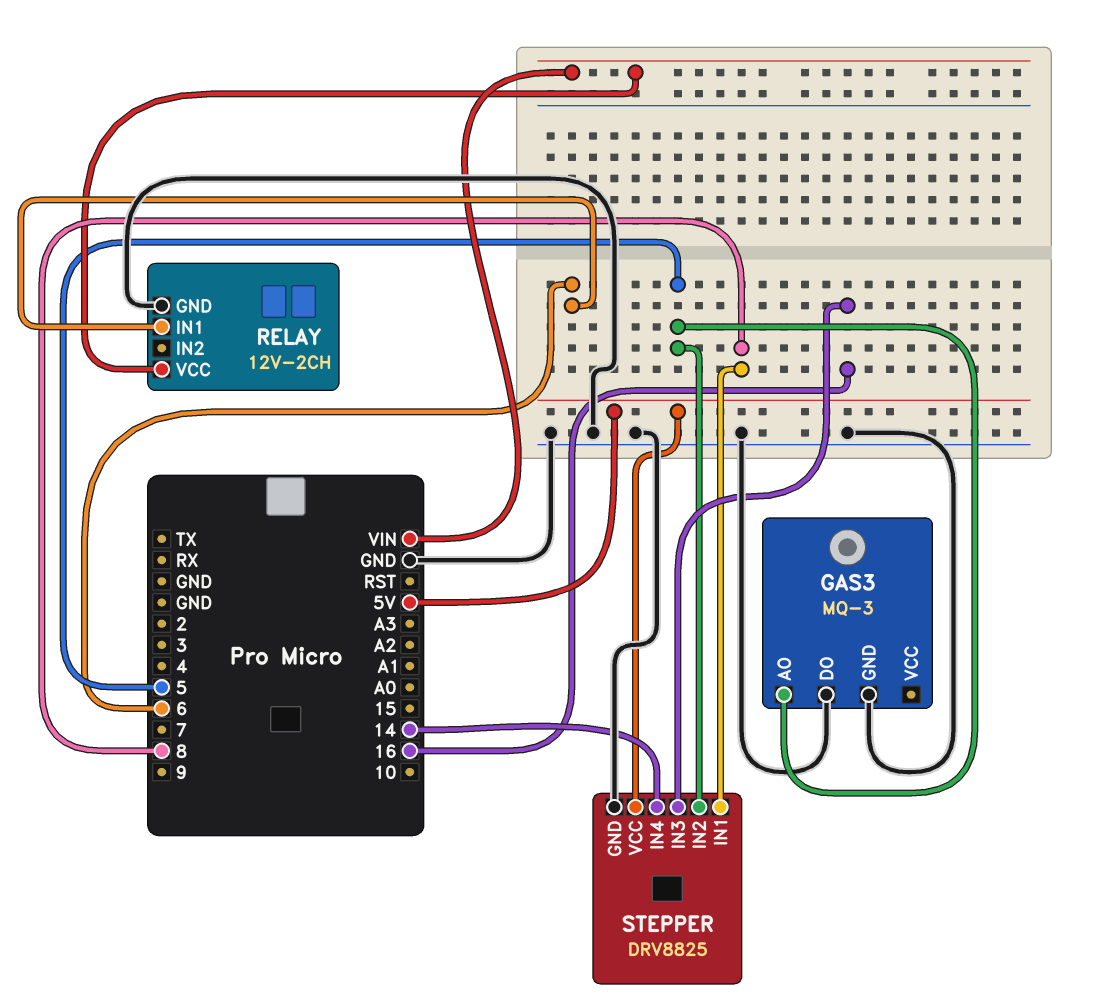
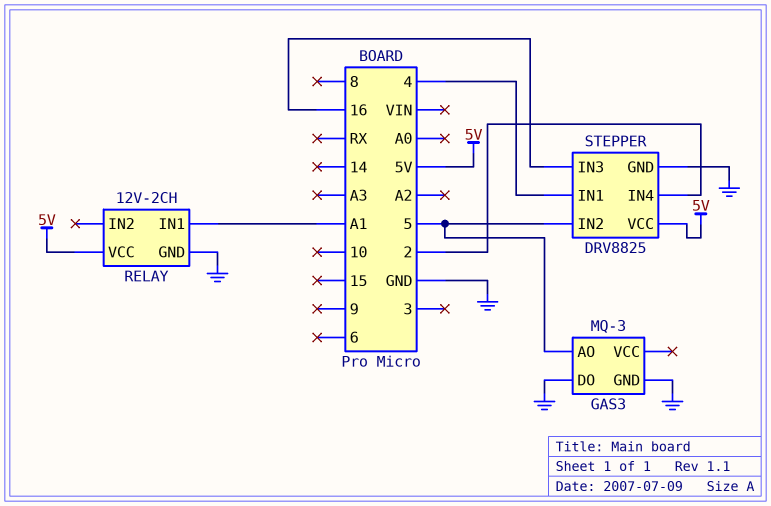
RELAY pin IN1: 6 -> A1
RELAY pin VCC: VIN -> 5V
STEPPER pin IN1: 8 -> 4
STEPPER pin IN4: 14 -> 2

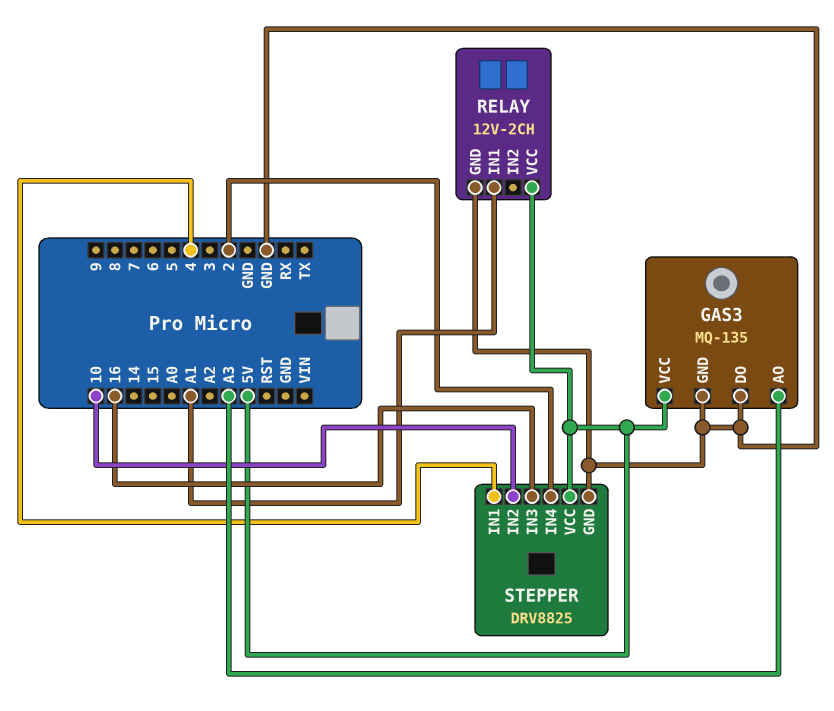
GAS3: MQ-3 -> MQ-135
GAS3 pin AO: 5 -> A3
GAS3 pin VCC: none -> 5V
STEPPER pin IN2: 5 -> 10

